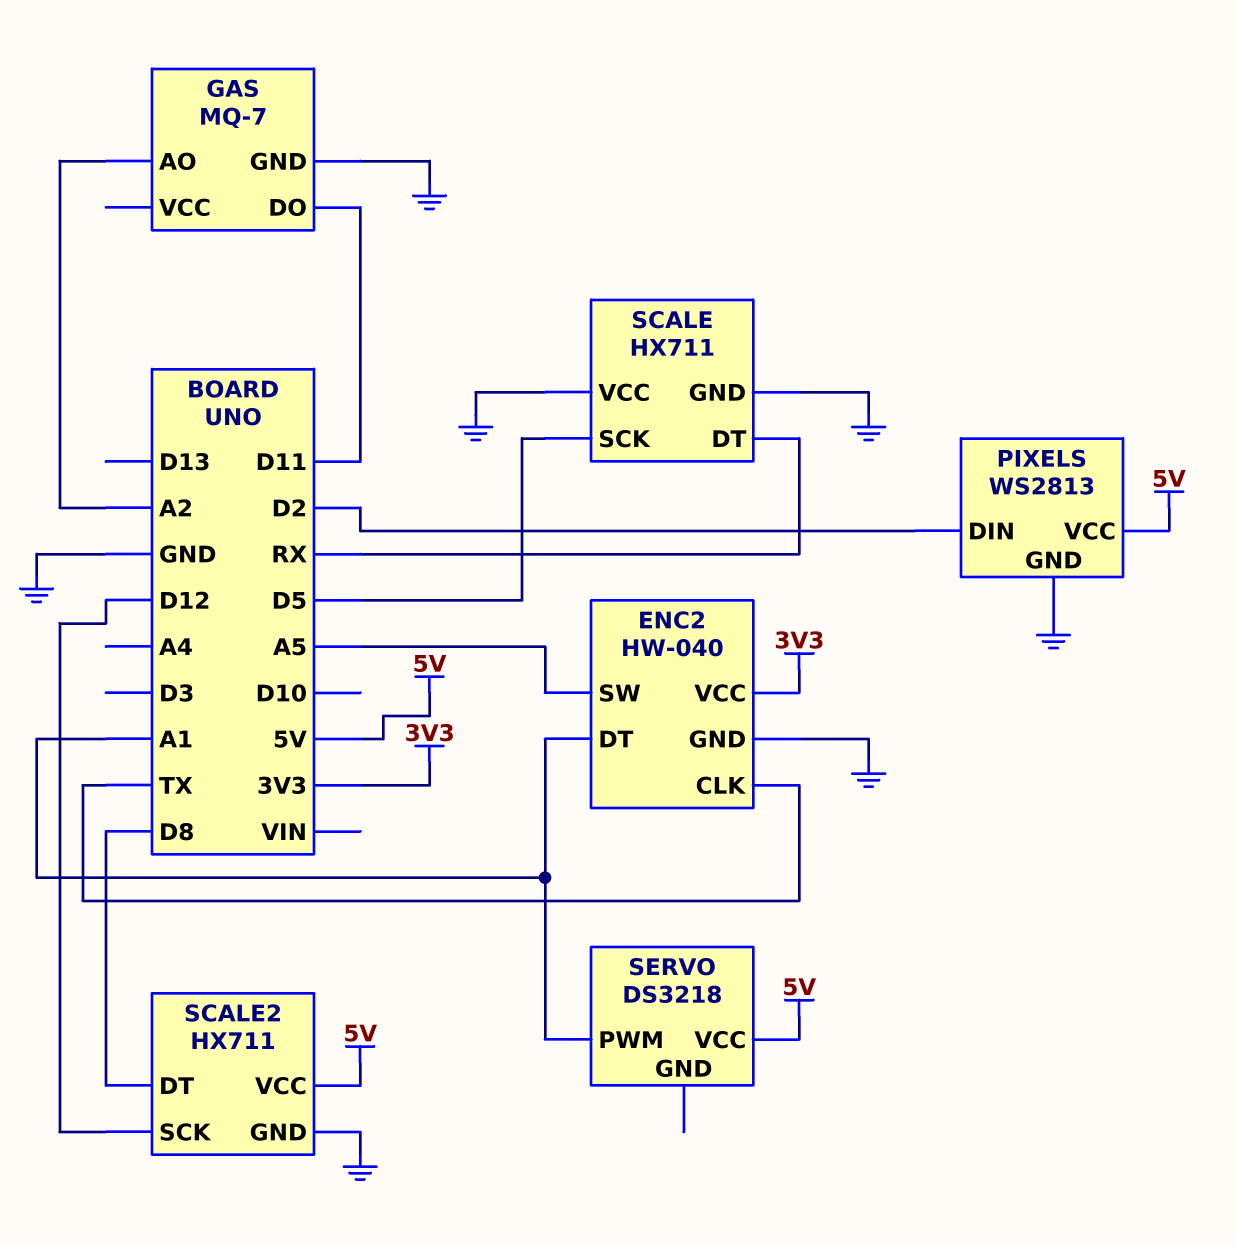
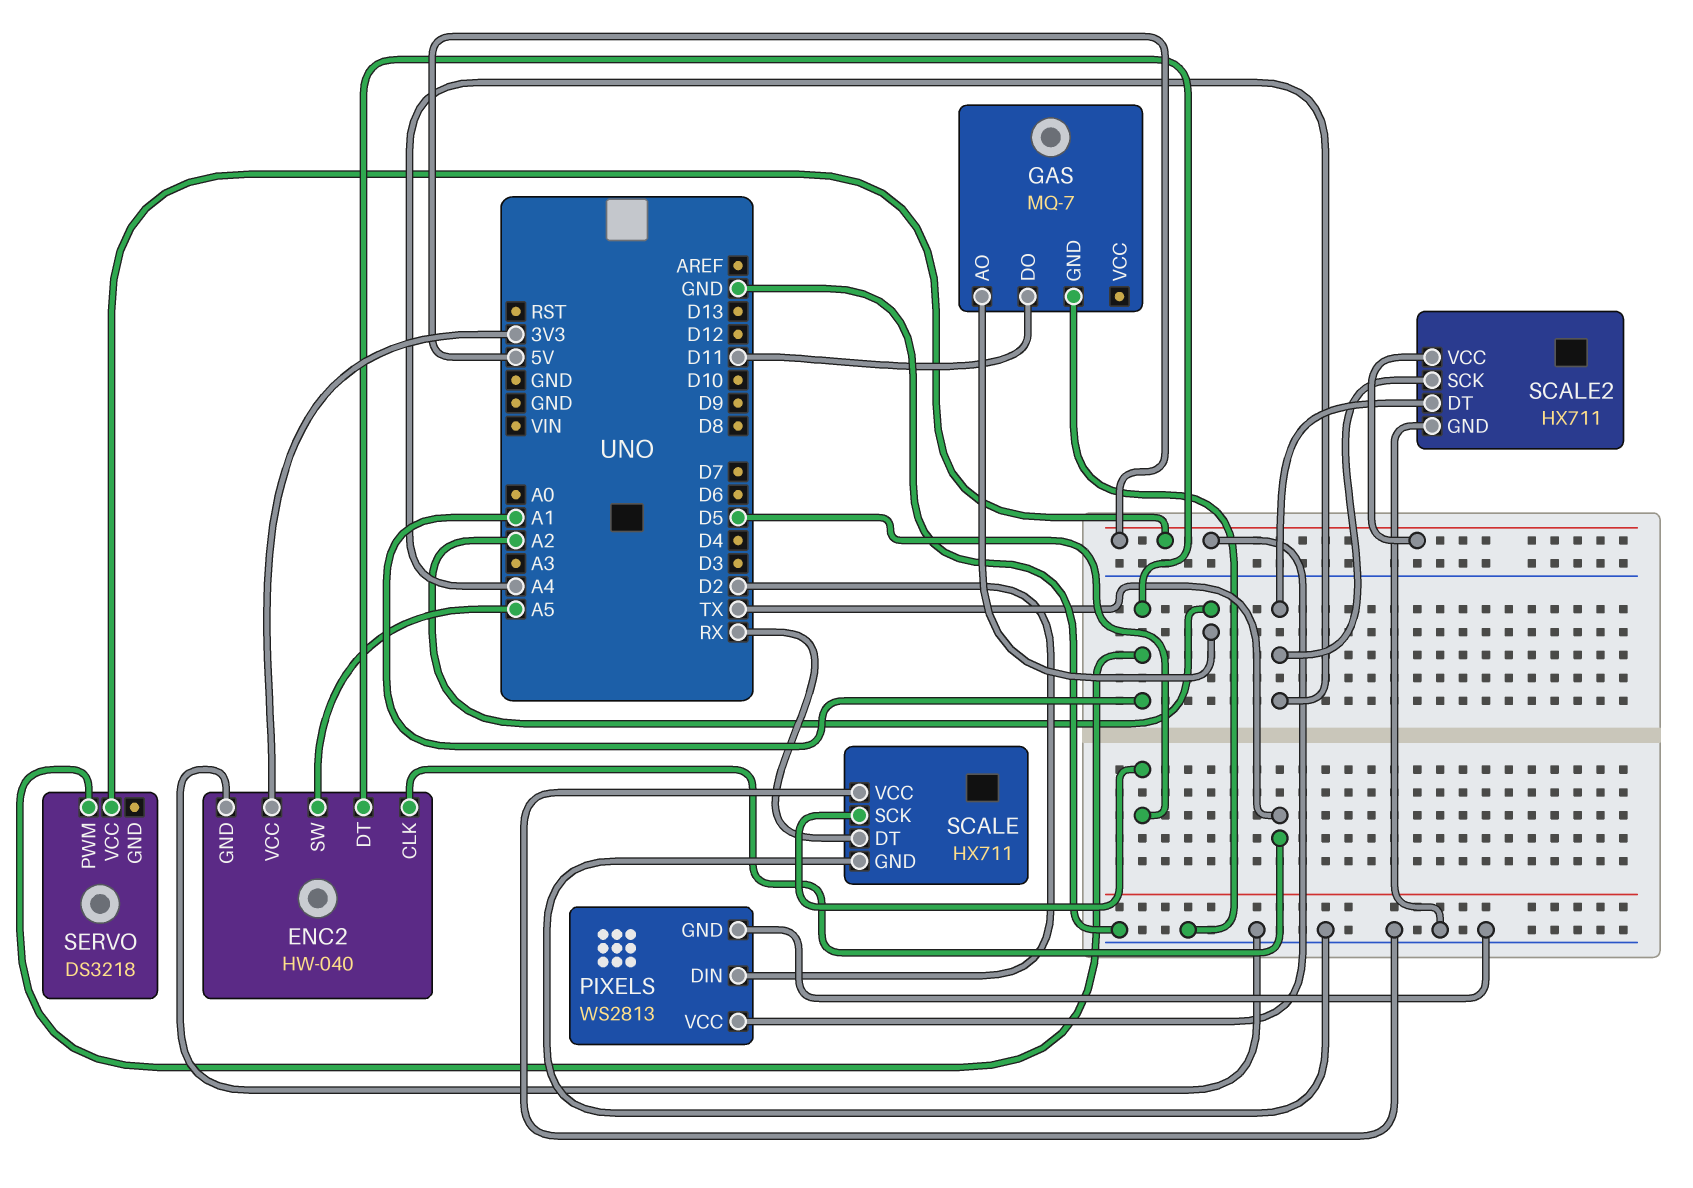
SCALE2 pin DT: D8 -> A4
SCALE2 pin SCK: D12 -> A4

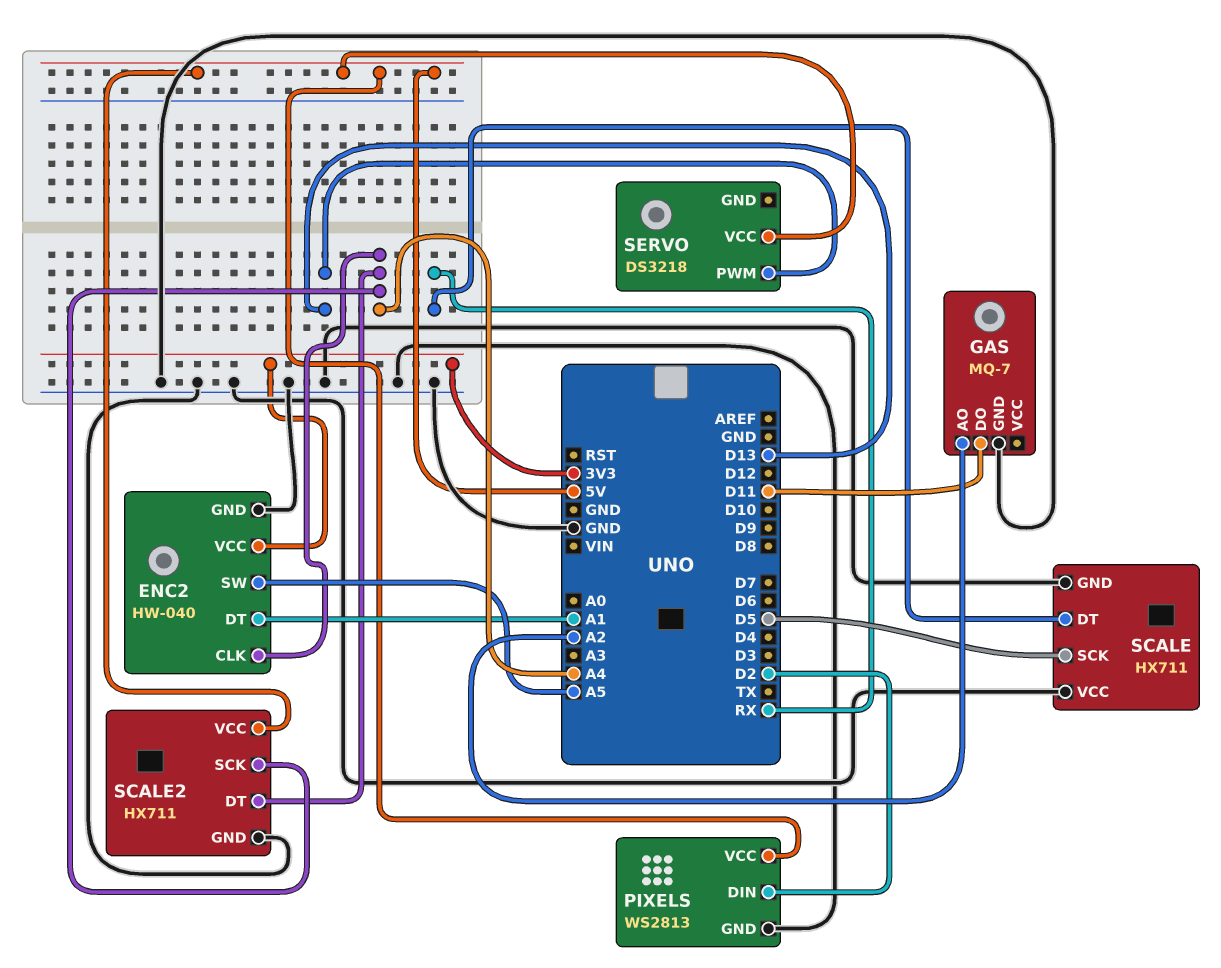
ENC2 pin CLK: TX -> A4
SERVO pin PWM: A1 -> D13

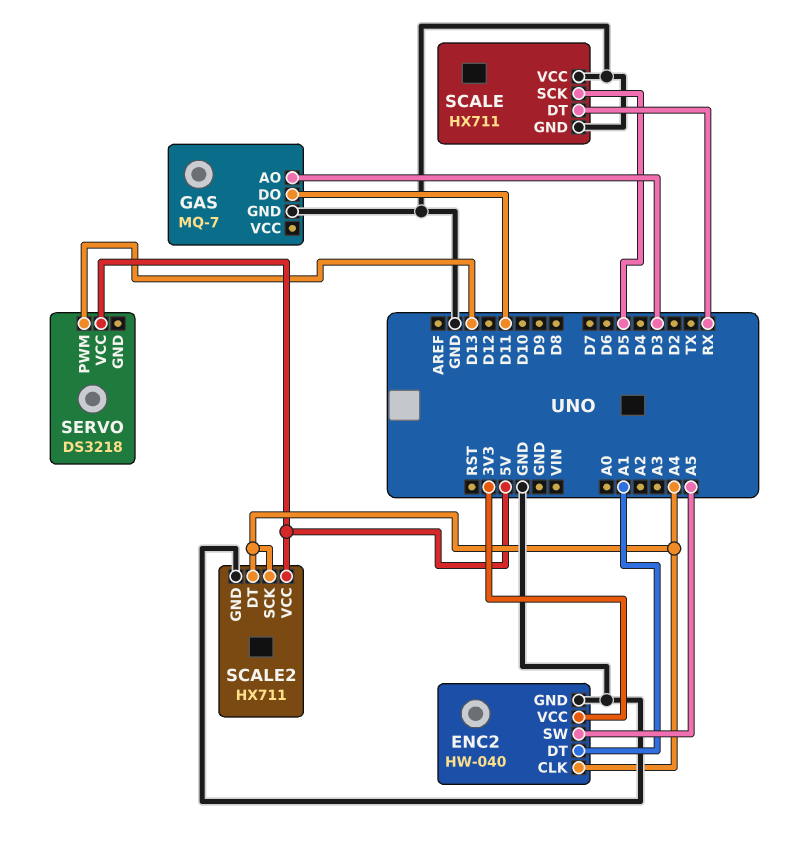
GAS pin AO: A2 -> D3
PIXELS: WS2813 -> none
PIXELS pin DIN: D2 -> none
PIXELS pin GND: GND -> none
PIXELS pin VCC: 5V -> none

